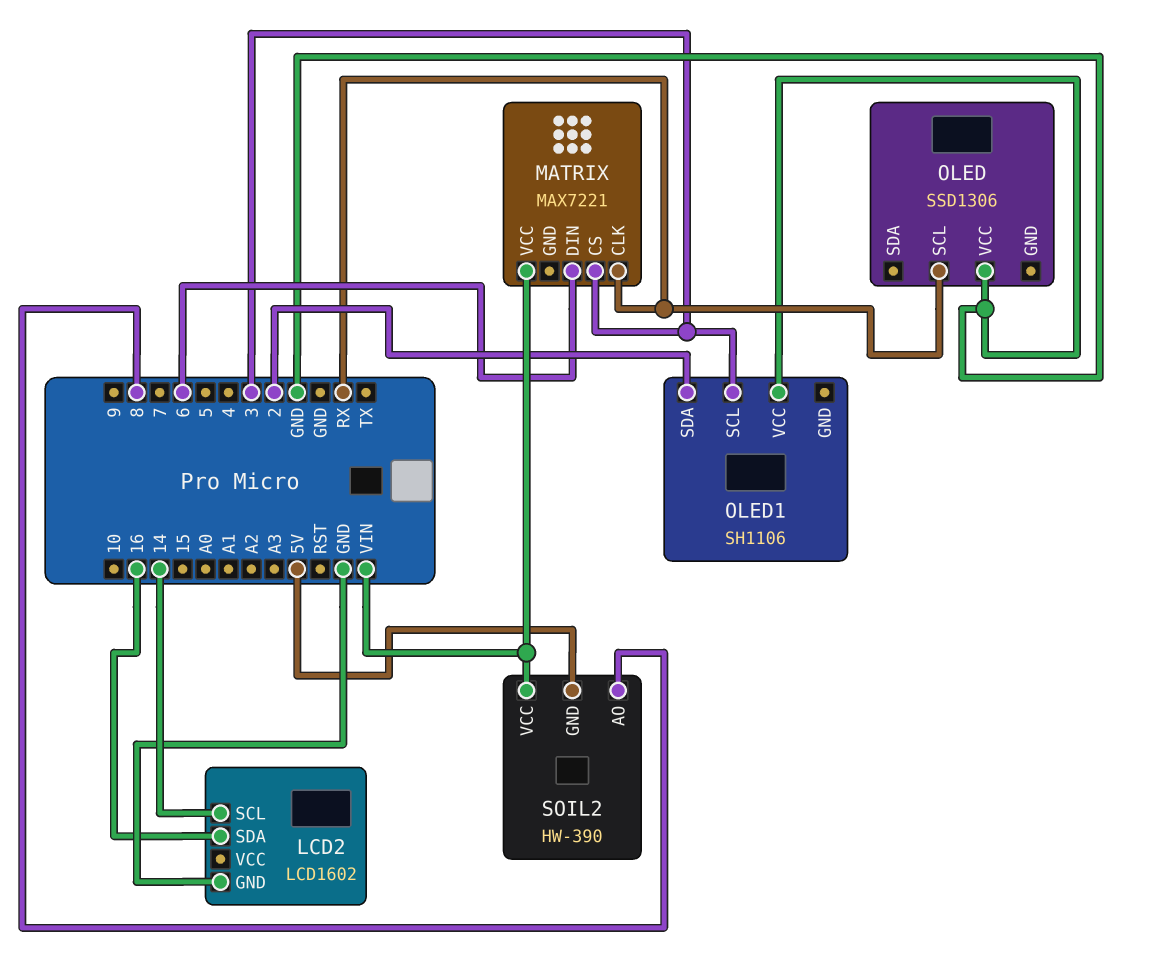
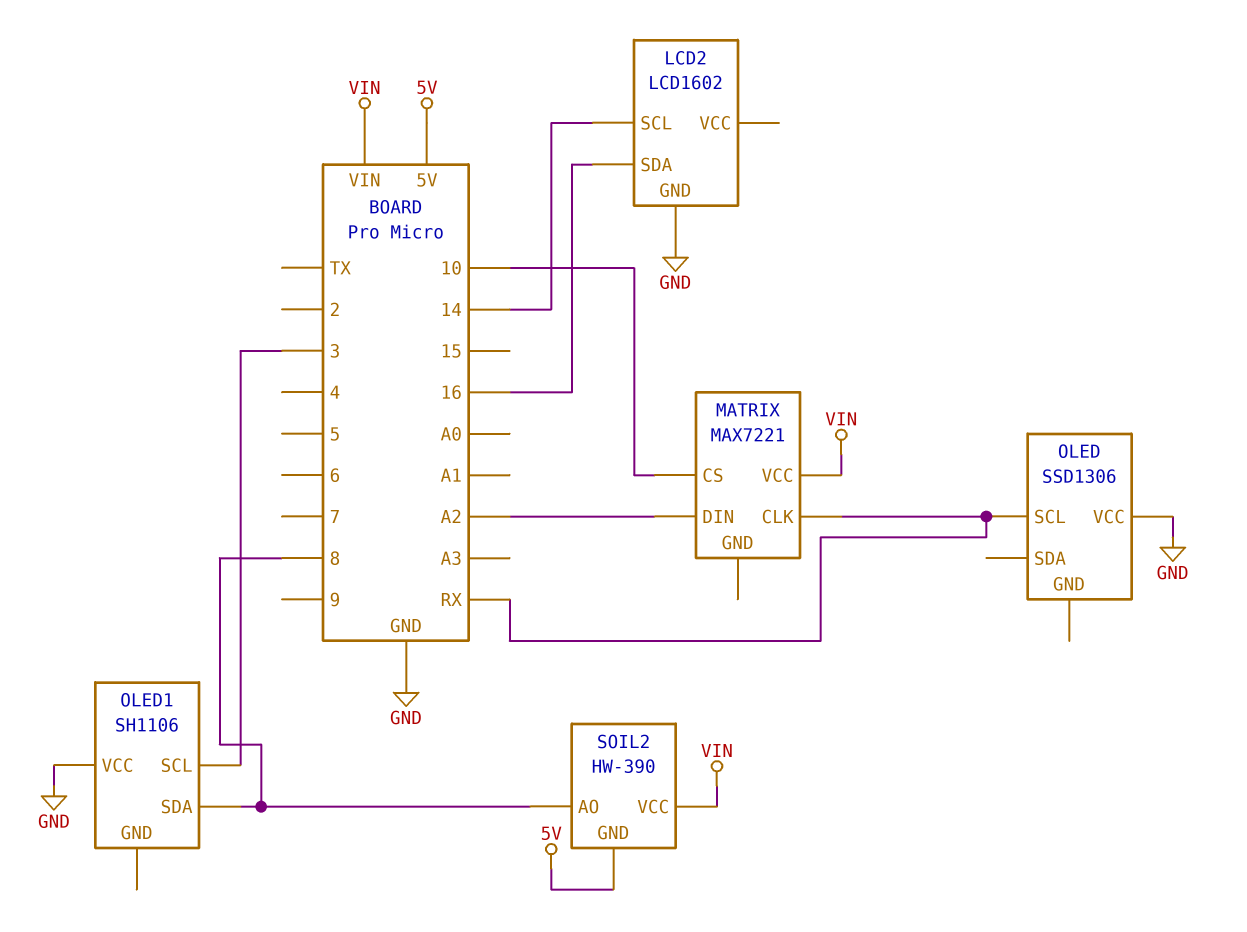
MATRIX pin CS: 3 -> 10
MATRIX pin DIN: 6 -> A2
OLED1 pin SDA: 2 -> 8

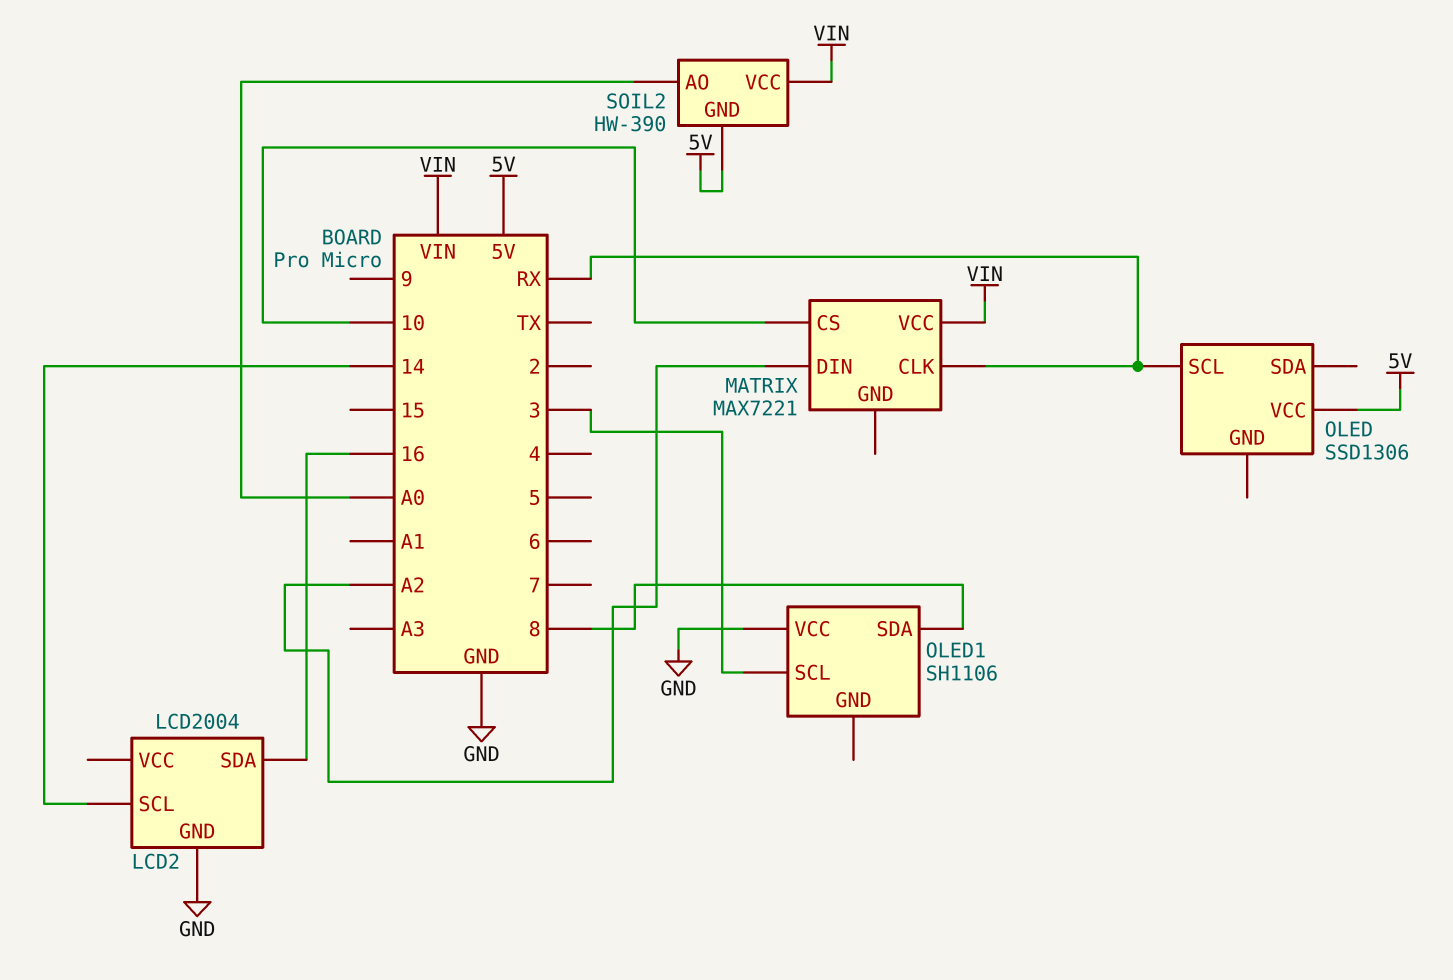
LCD2: LCD1602 -> LCD2004
OLED pin VCC: GND -> 5V
SOIL2 pin AO: 8 -> A0

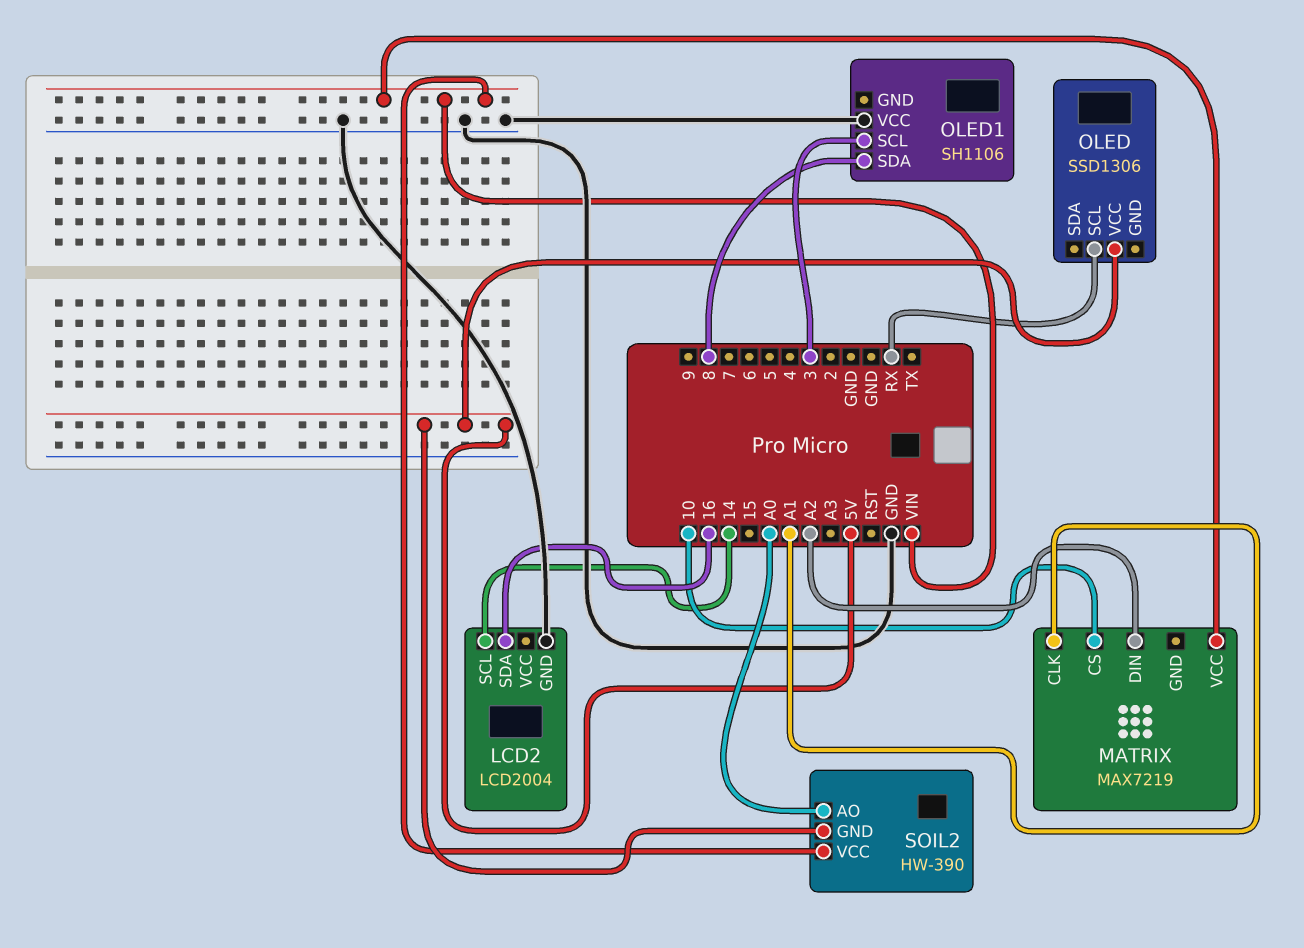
MATRIX: MAX7221 -> MAX7219
MATRIX pin CLK: RX -> A1

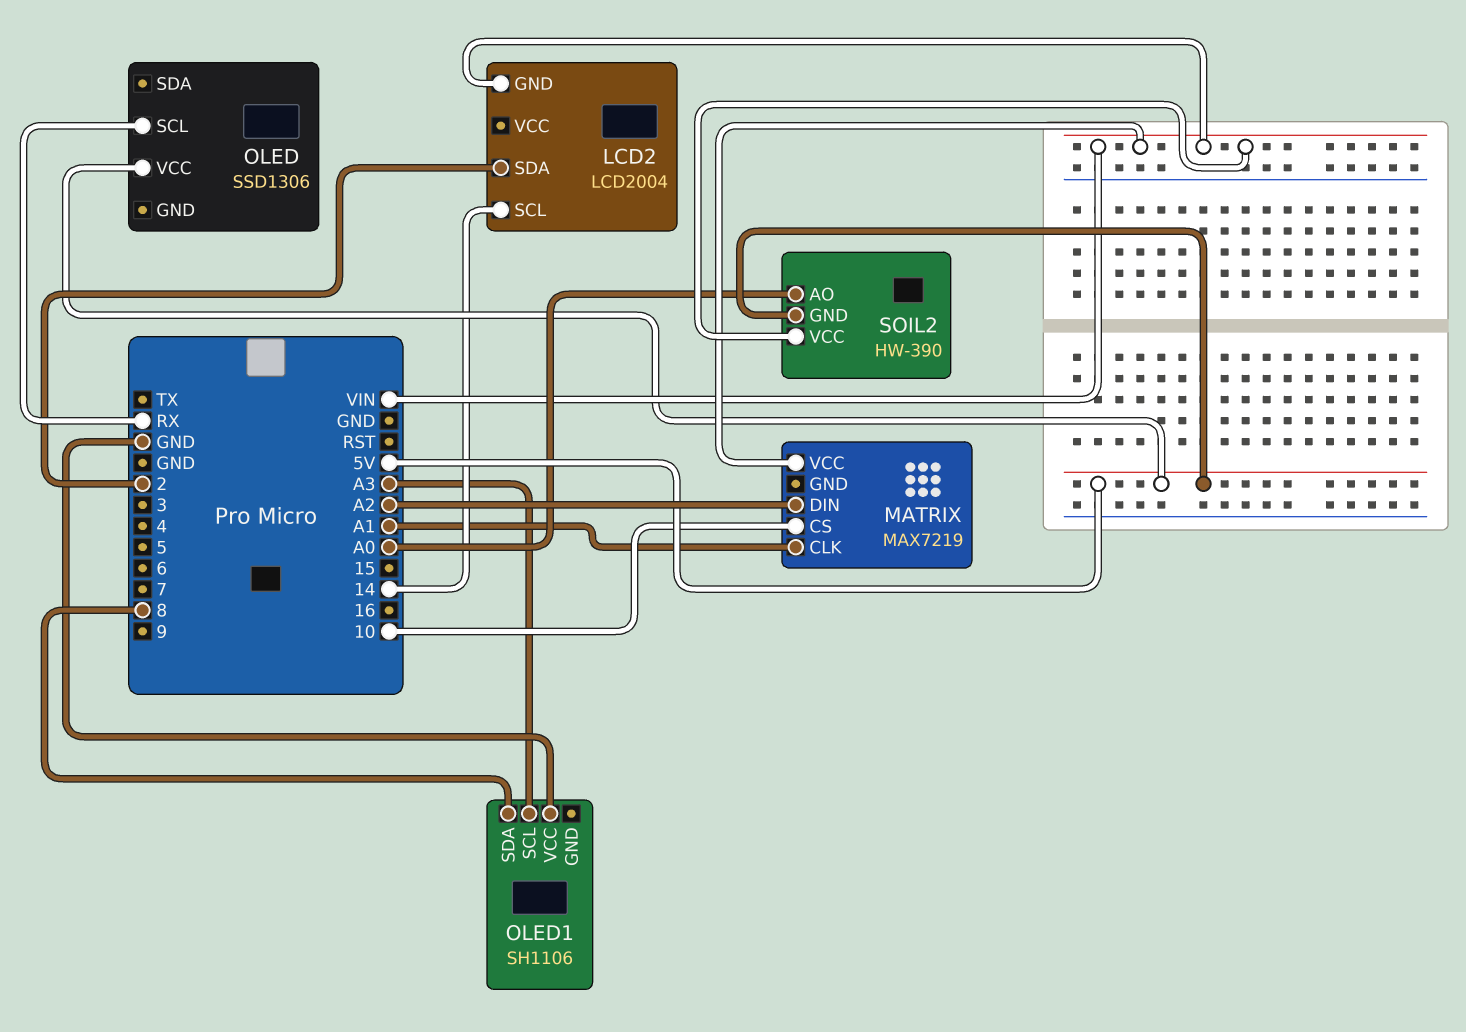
LCD2 pin GND: GND -> VIN
LCD2 pin SDA: 16 -> 2
OLED1 pin SCL: 3 -> A3

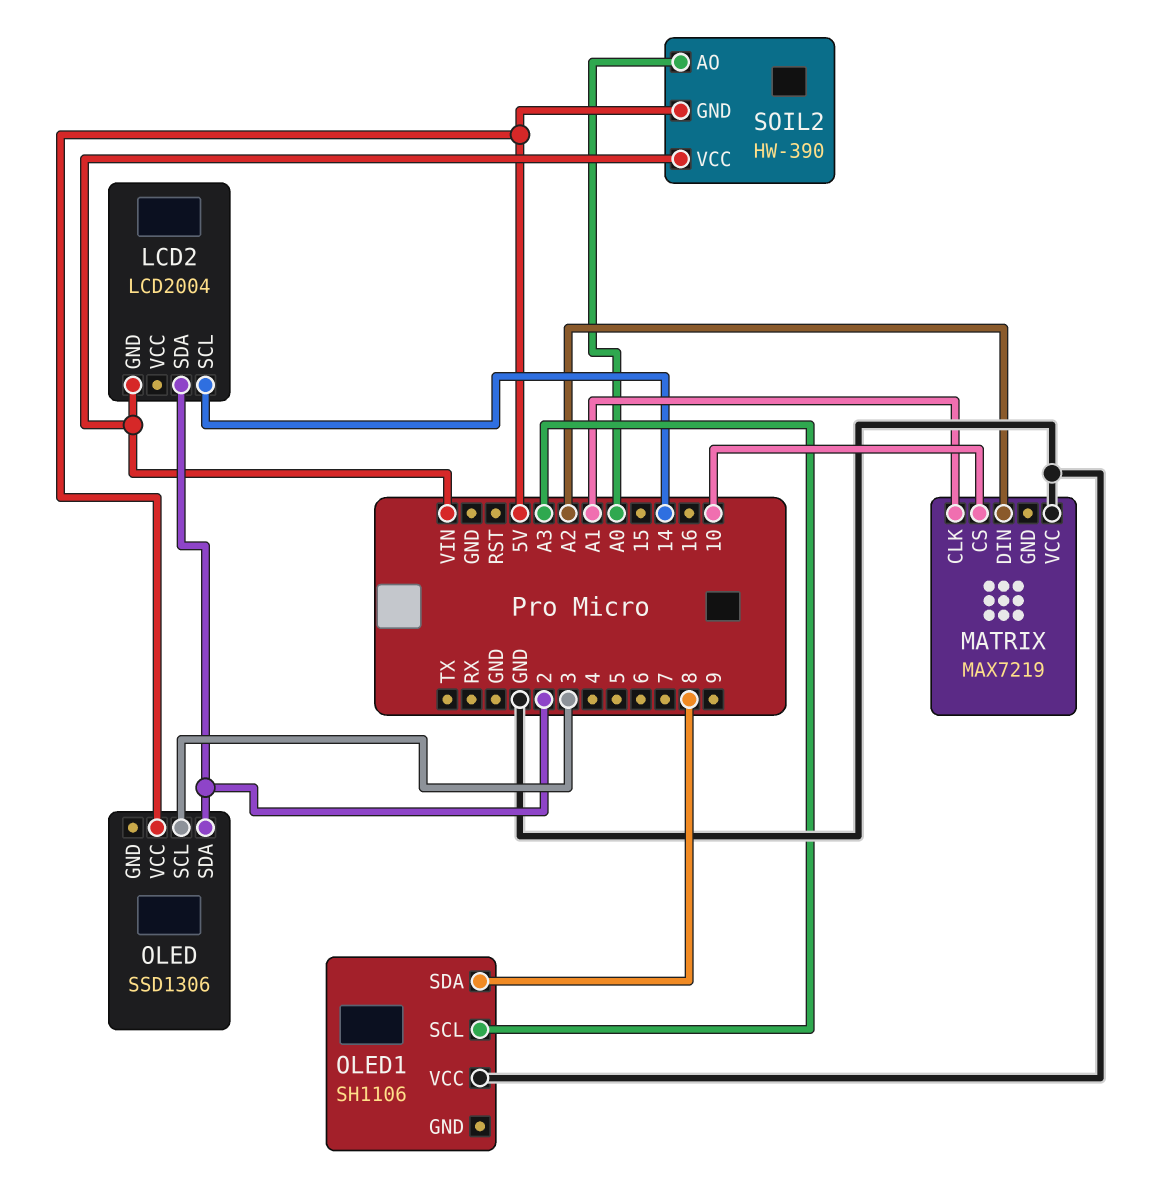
MATRIX pin VCC: VIN -> GND
OLED pin SCL: RX -> 3
OLED pin SDA: none -> 2

